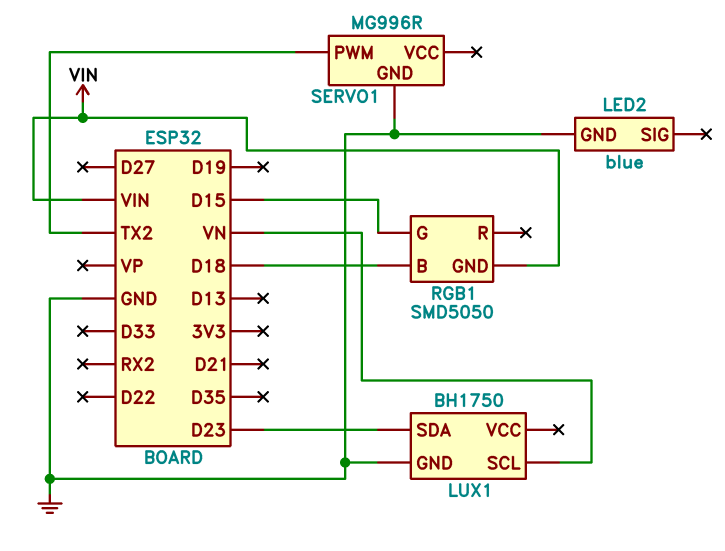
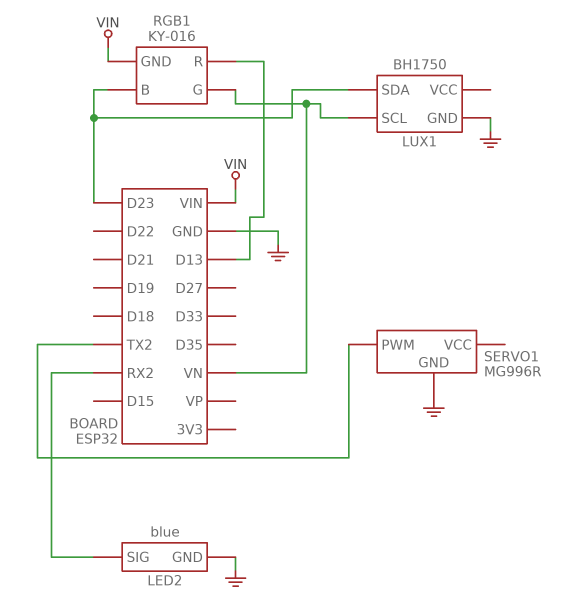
LED2 pin SIG: none -> RX2
RGB1: SMD5050 -> KY-016
RGB1 pin B: D18 -> D23
RGB1 pin G: D15 -> VN
RGB1 pin R: none -> D13

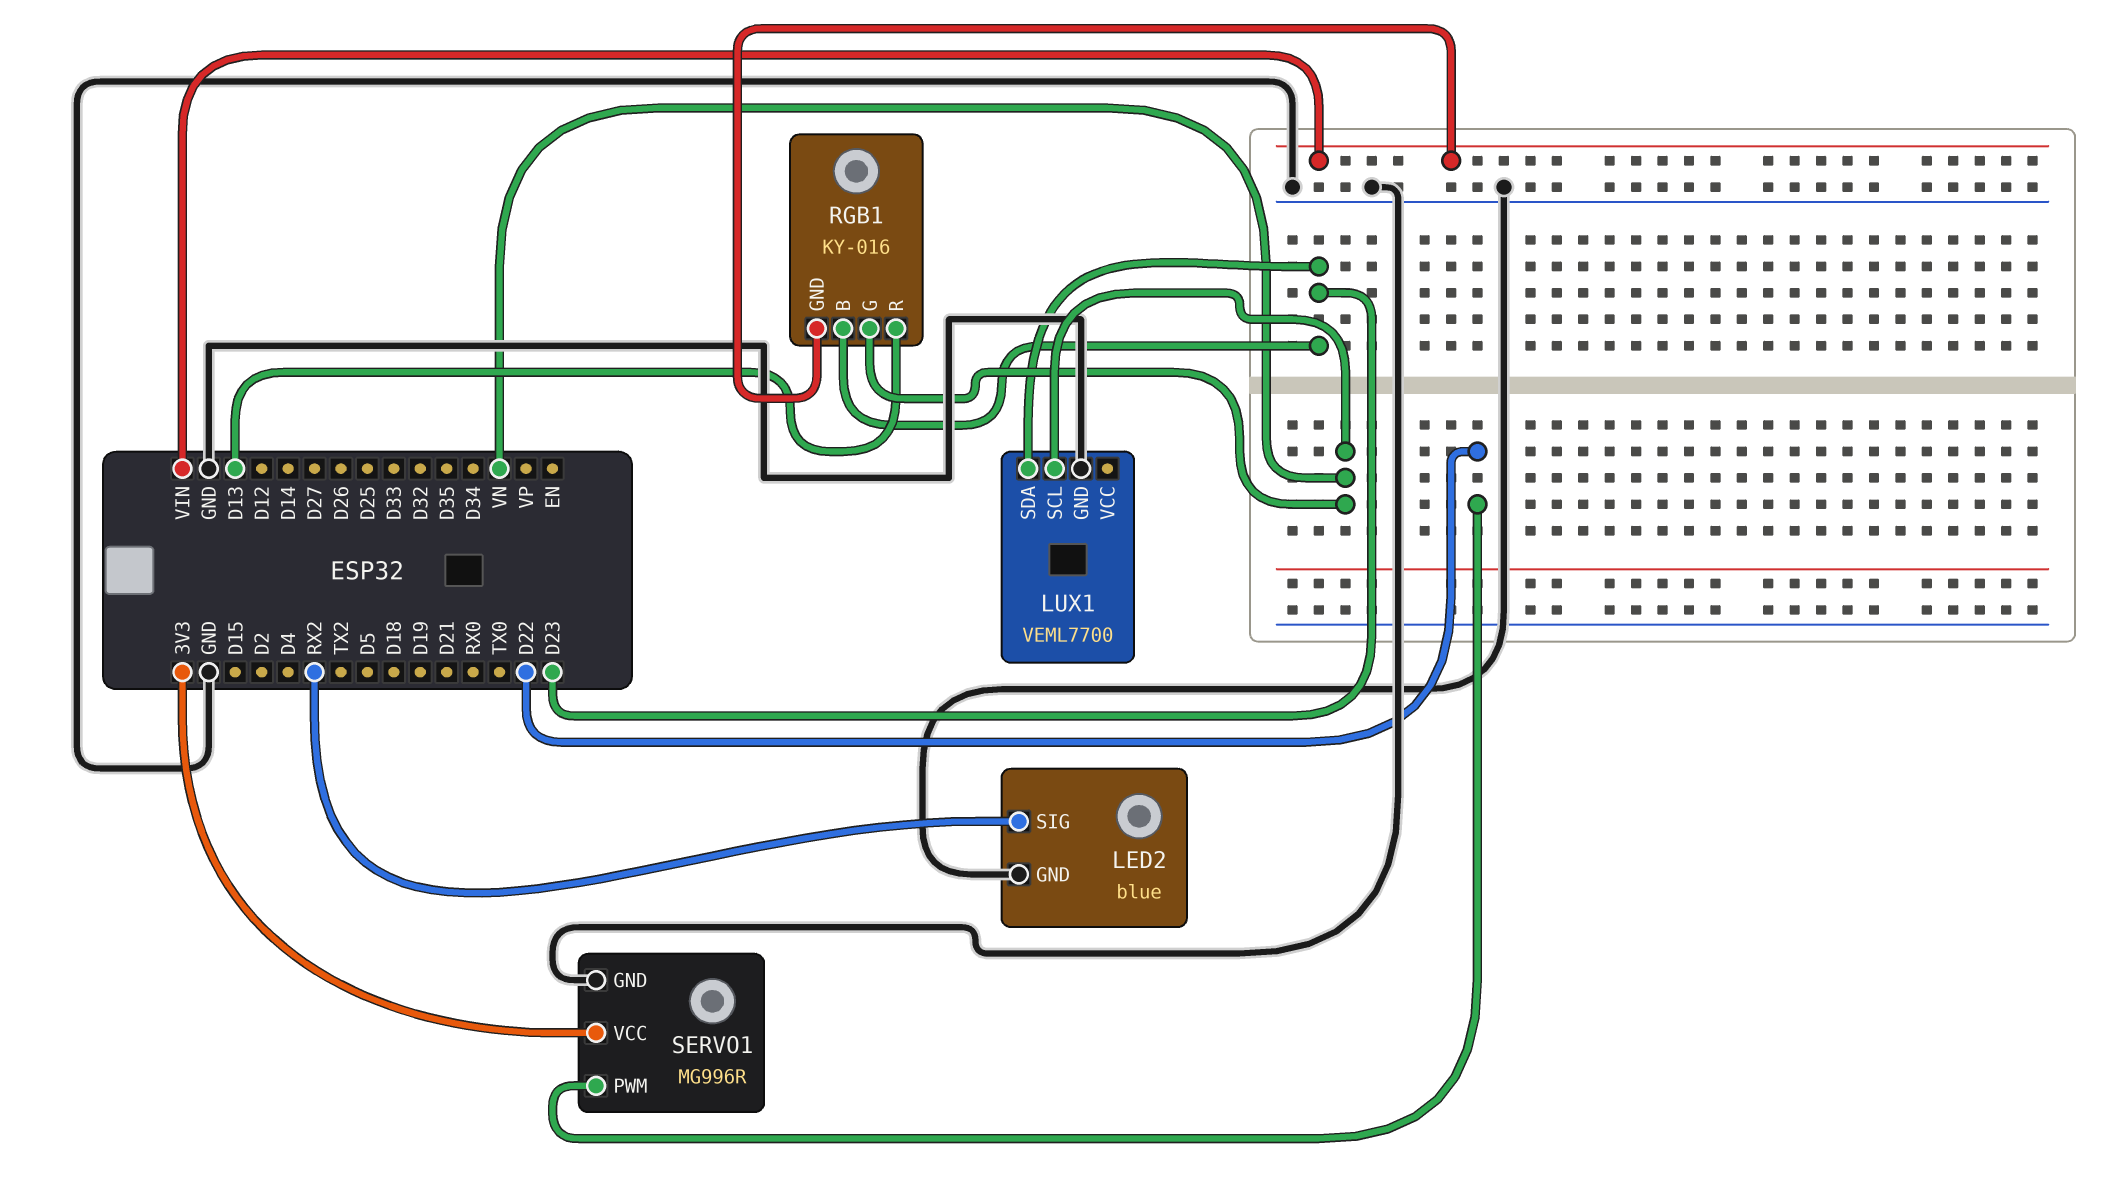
LUX1: BH1750 -> VEML7700
SERVO1 pin PWM: TX2 -> D22
SERVO1 pin VCC: none -> 3V3

